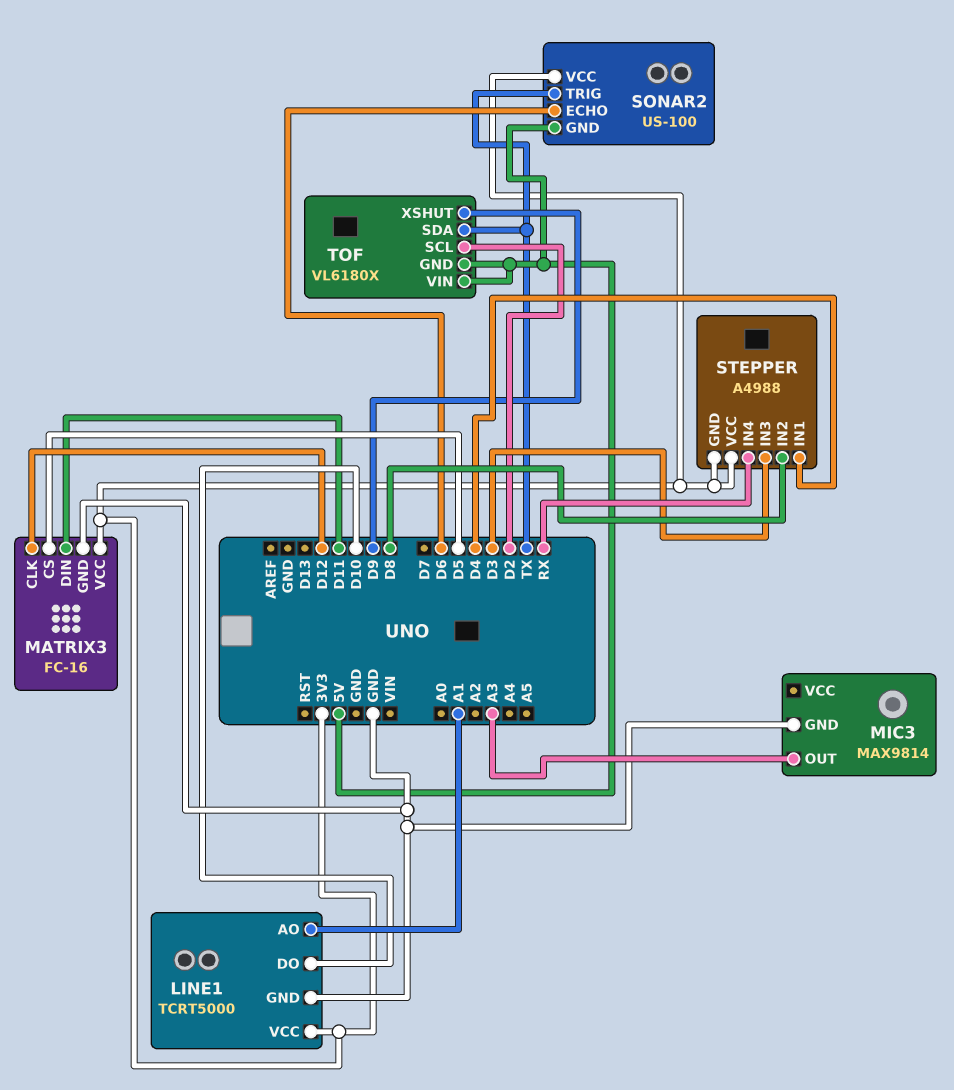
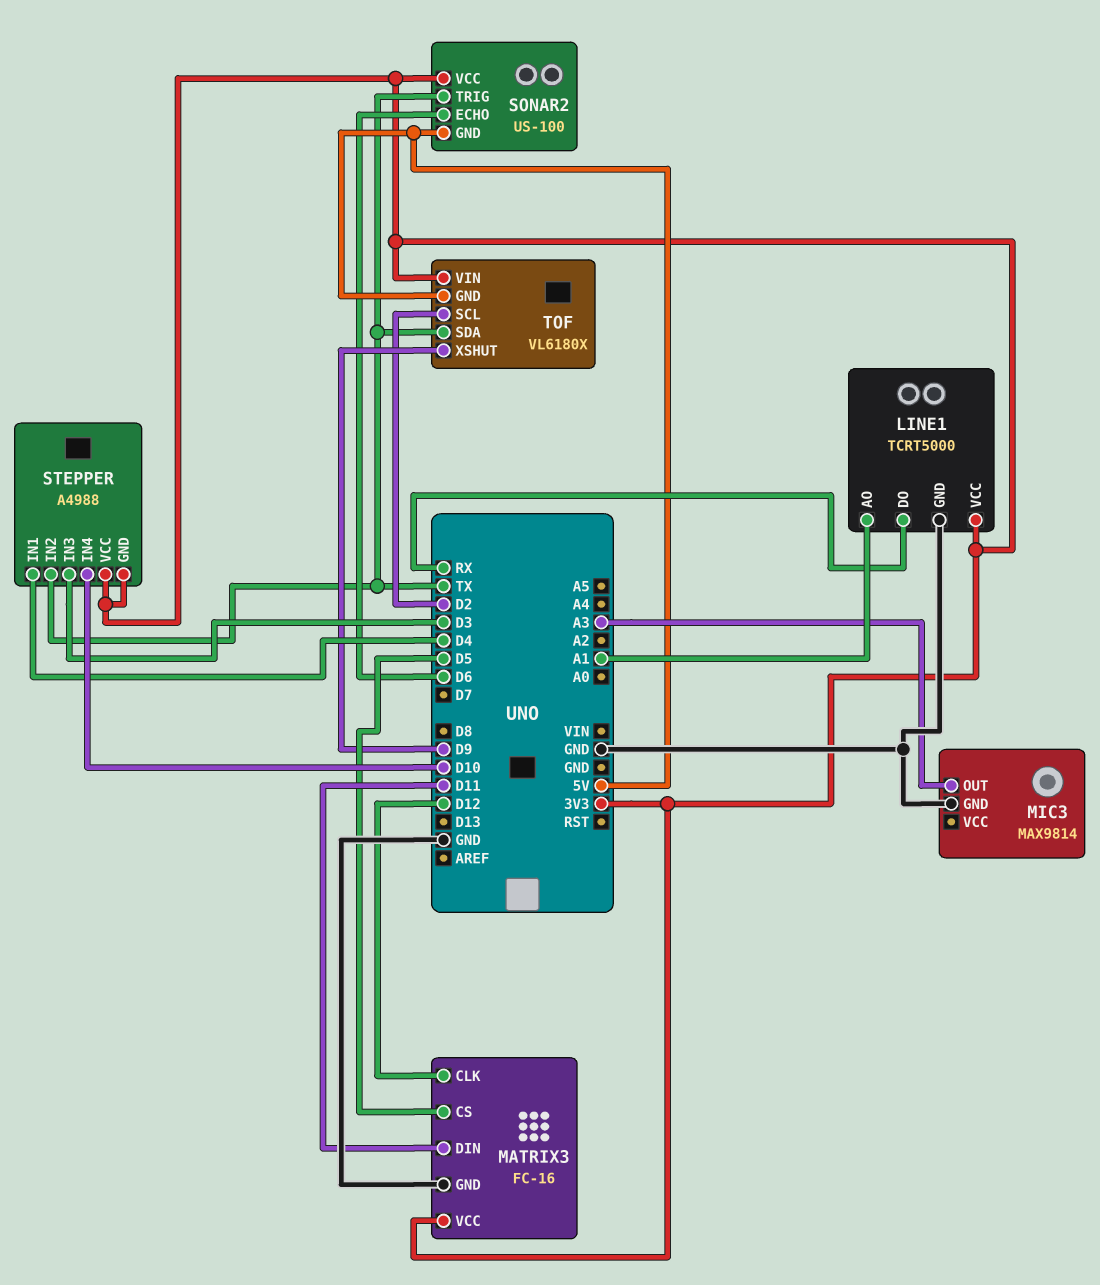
LINE1 pin DO: D10 -> RX
STEPPER pin IN2: D8 -> TX
STEPPER pin IN4: RX -> D10
TOF pin VIN: 5V -> 3V3

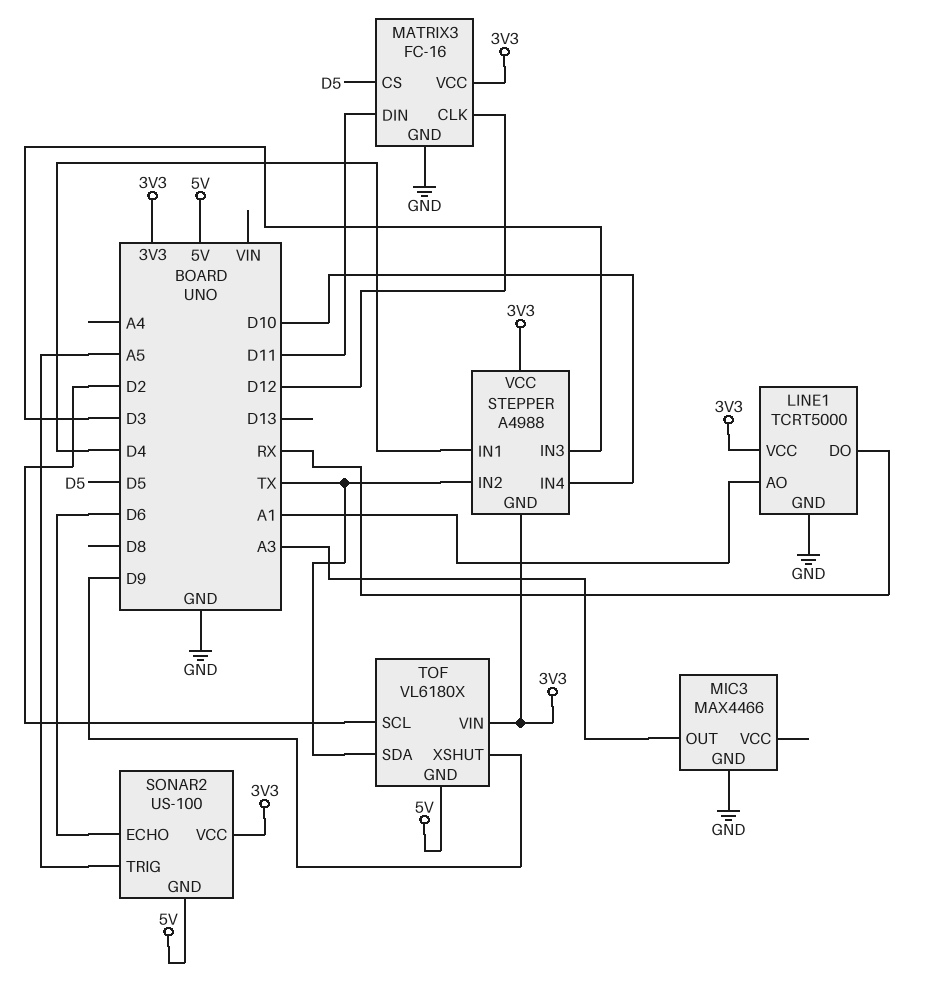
MIC3: MAX9814 -> MAX4466
SONAR2 pin TRIG: TX -> A5

